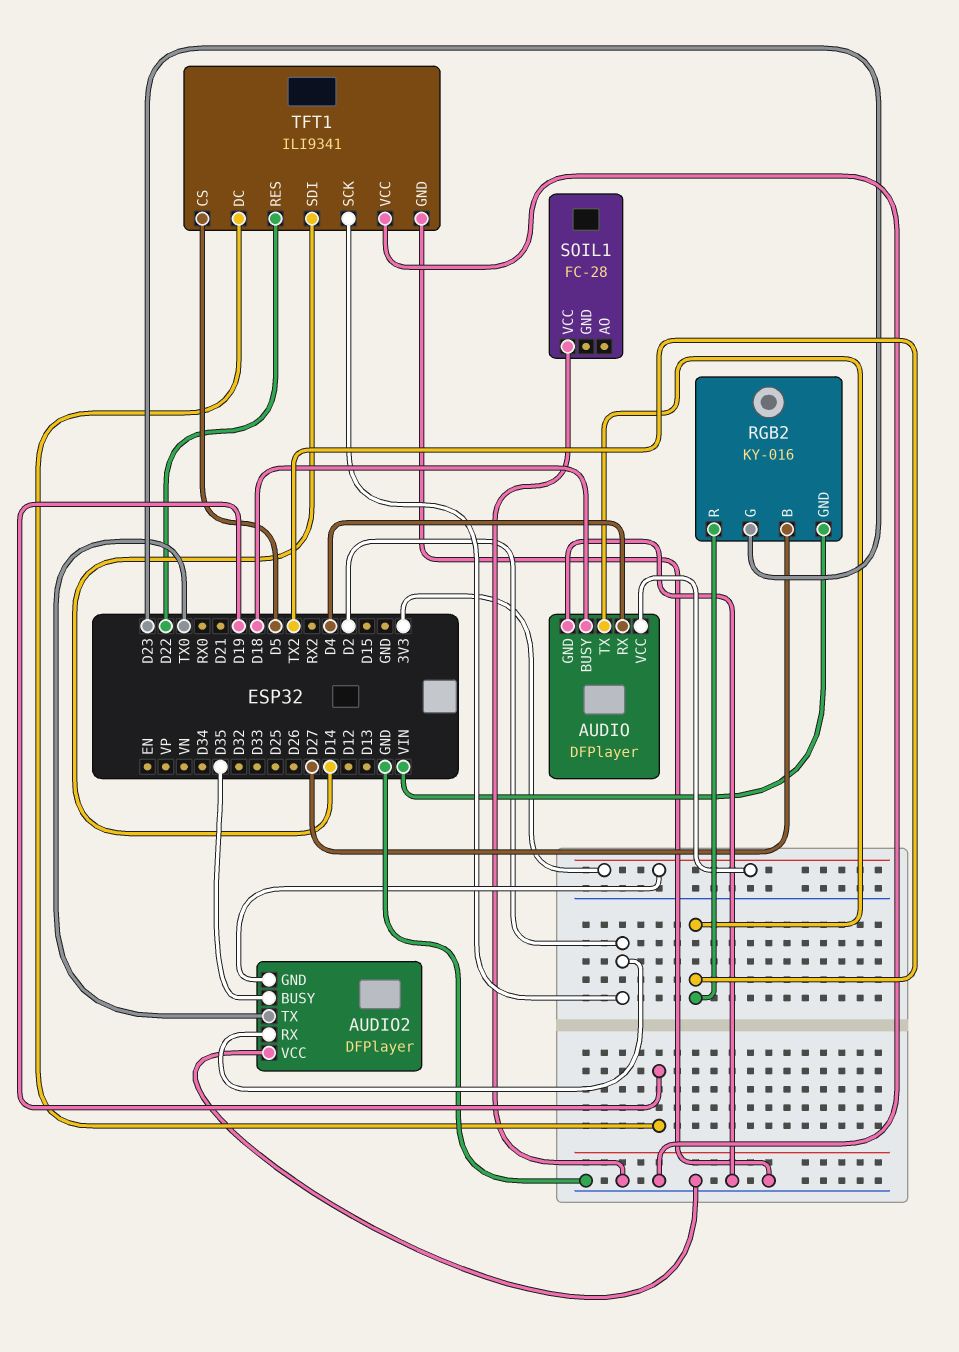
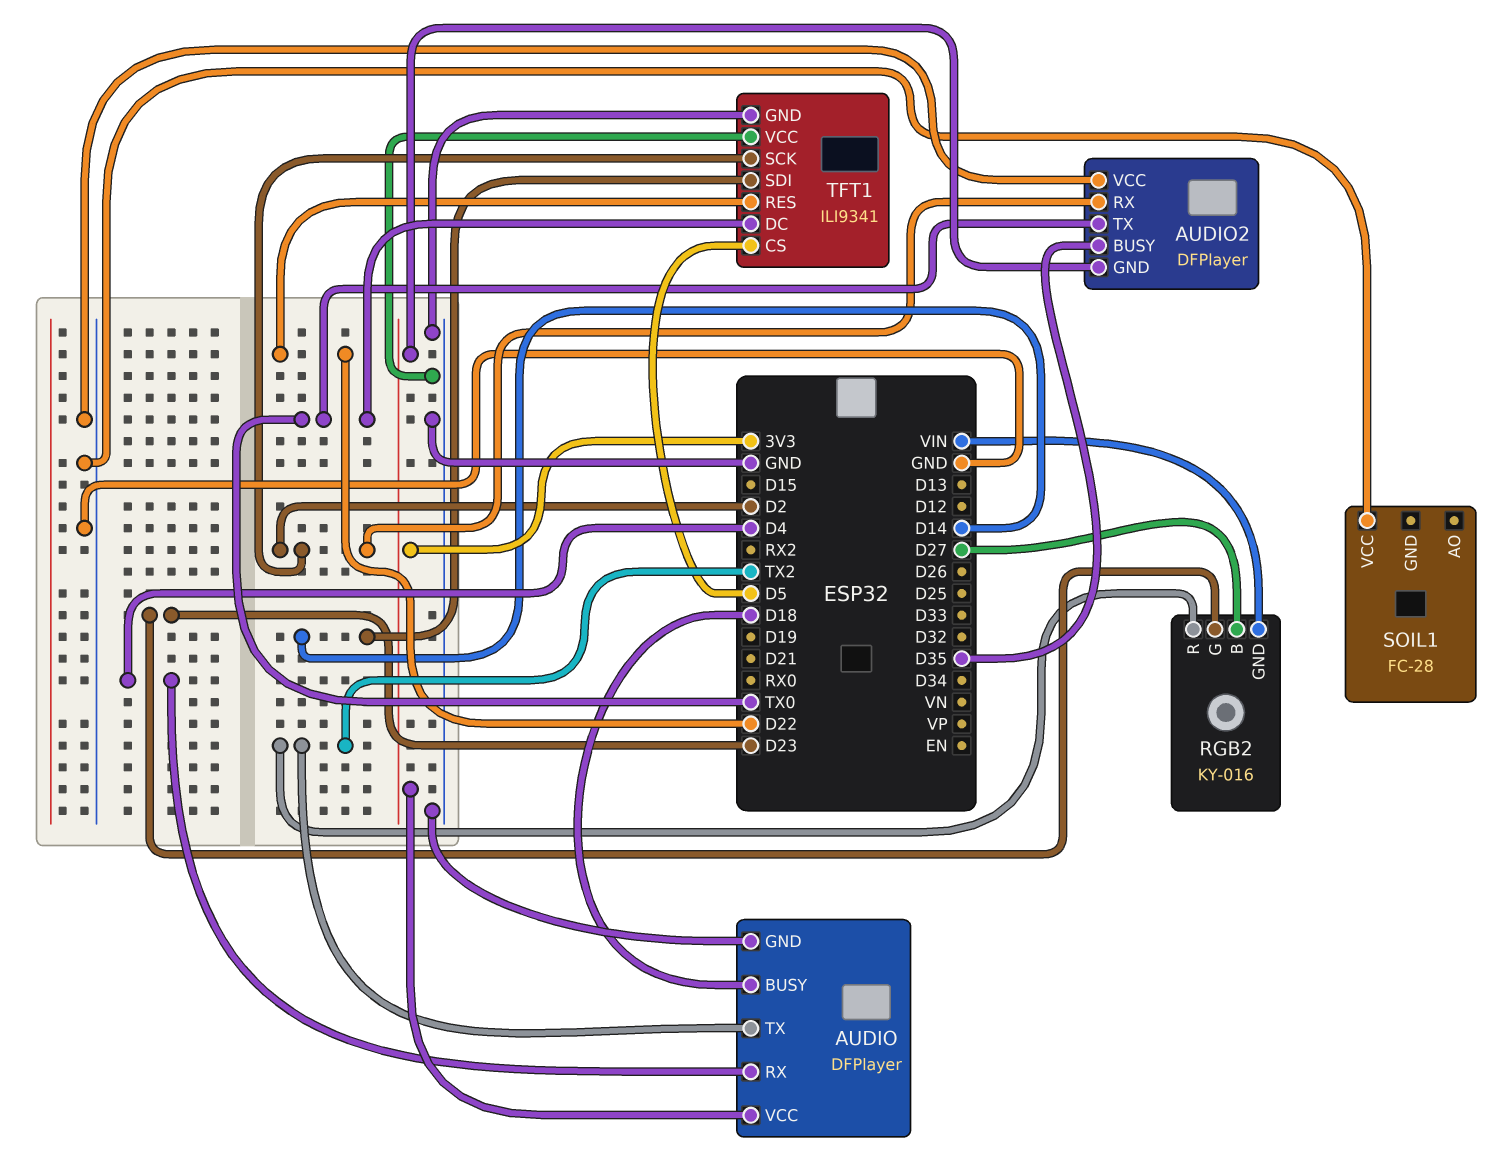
TFT1 pin DC: D19 -> TX0

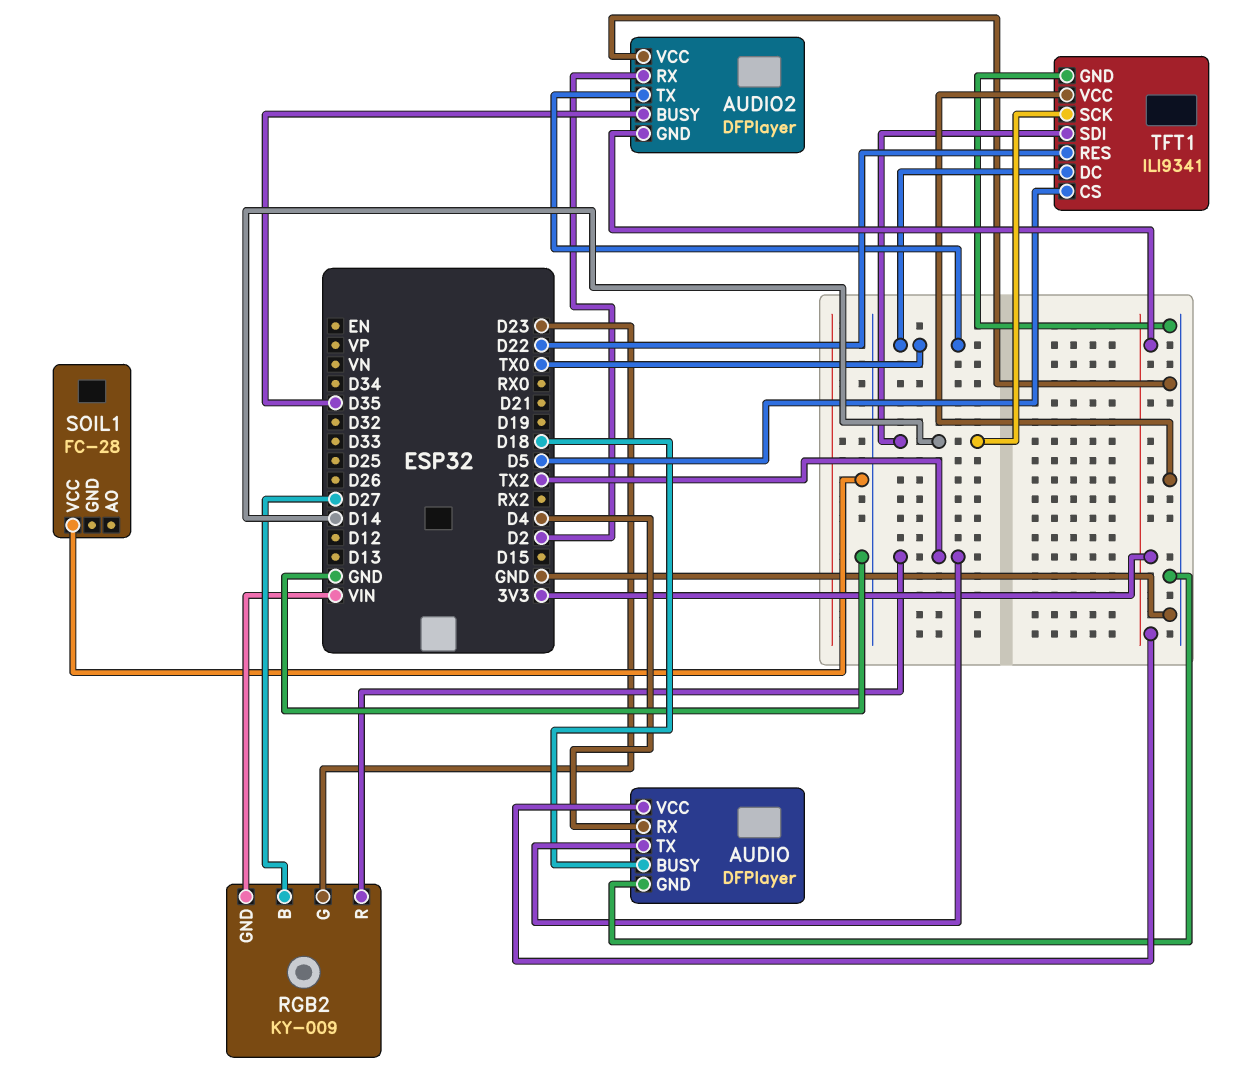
RGB2: KY-016 -> KY-009
TFT1 pin SCK: D2 -> D14

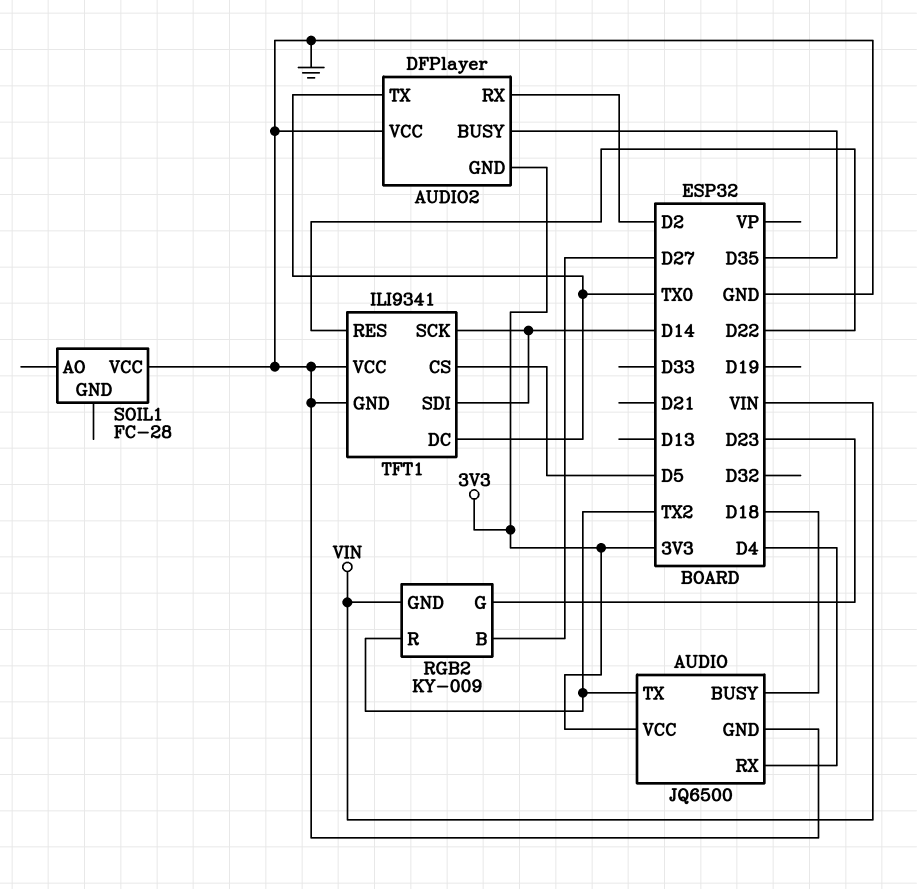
AUDIO: DFPlayer -> JQ6500

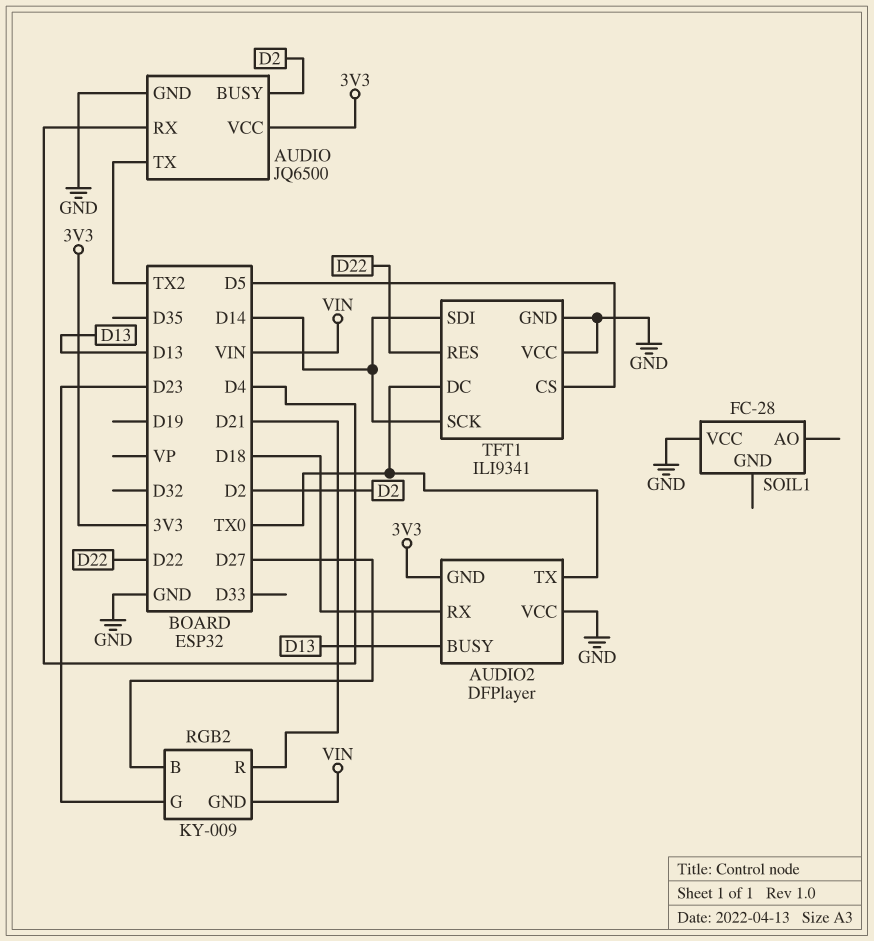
AUDIO pin BUSY: D18 -> D2
AUDIO2 pin BUSY: D35 -> D13
AUDIO2 pin RX: D2 -> D18
RGB2 pin R: TX2 -> D21

